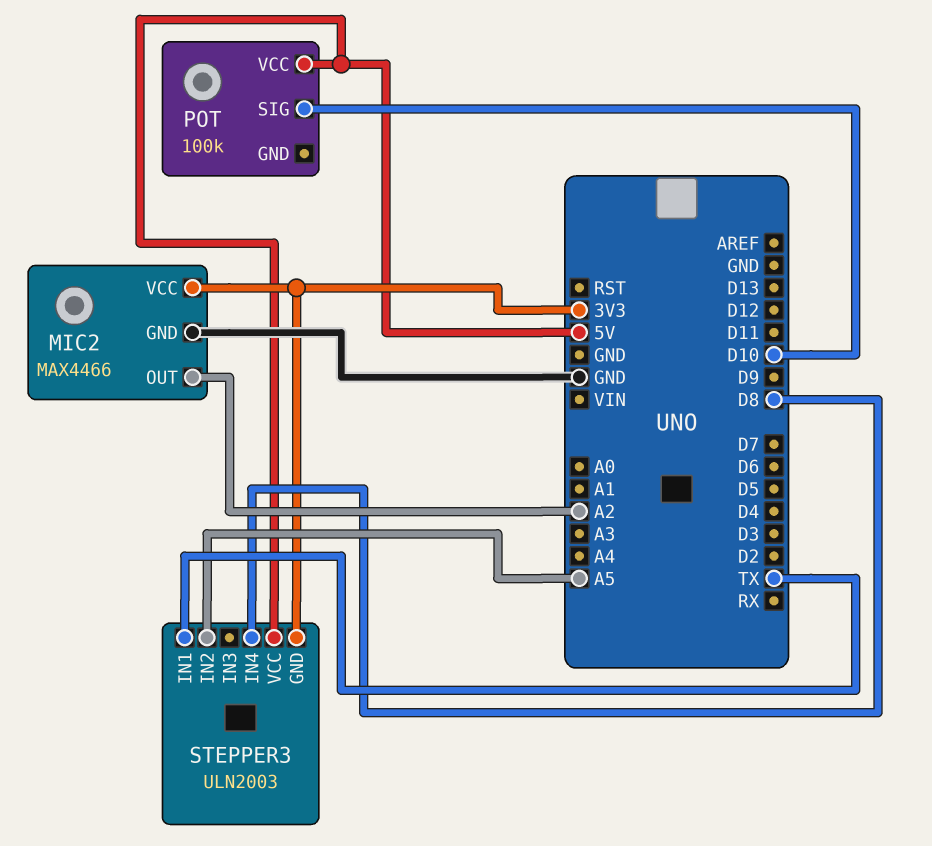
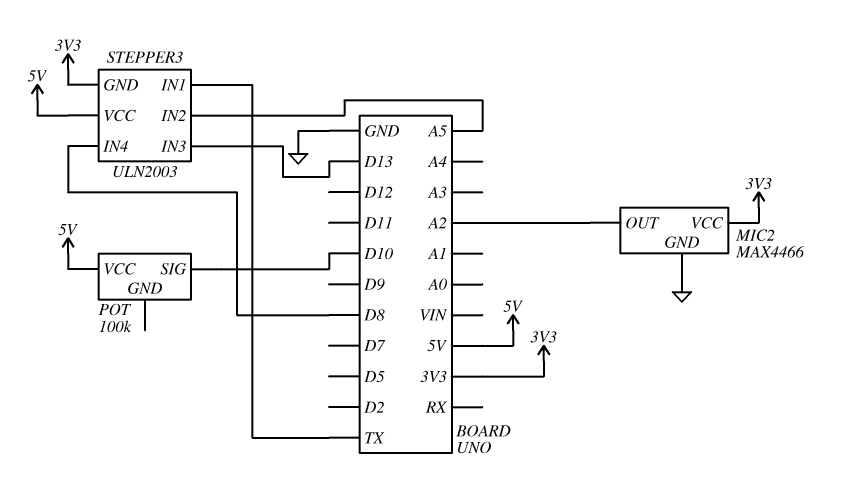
STEPPER3 pin IN3: none -> D13

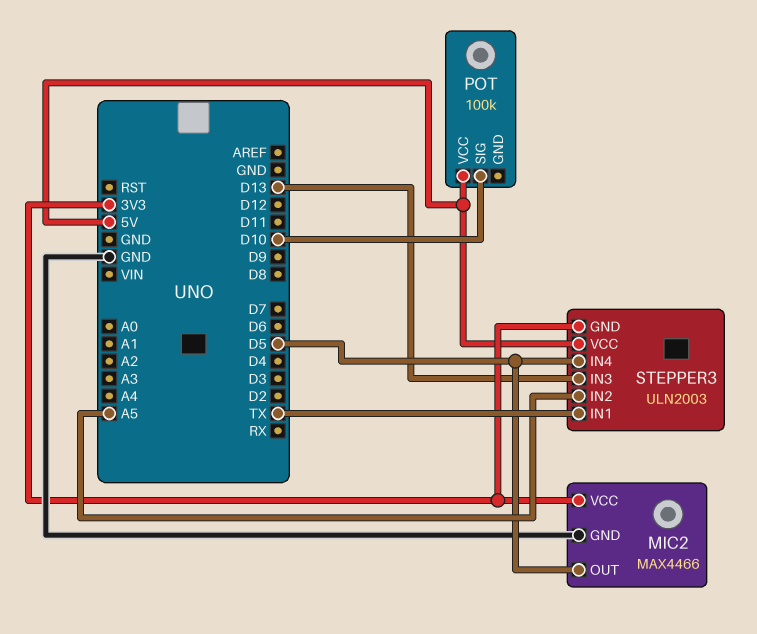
MIC2 pin OUT: A2 -> D5
STEPPER3 pin IN4: D8 -> D5

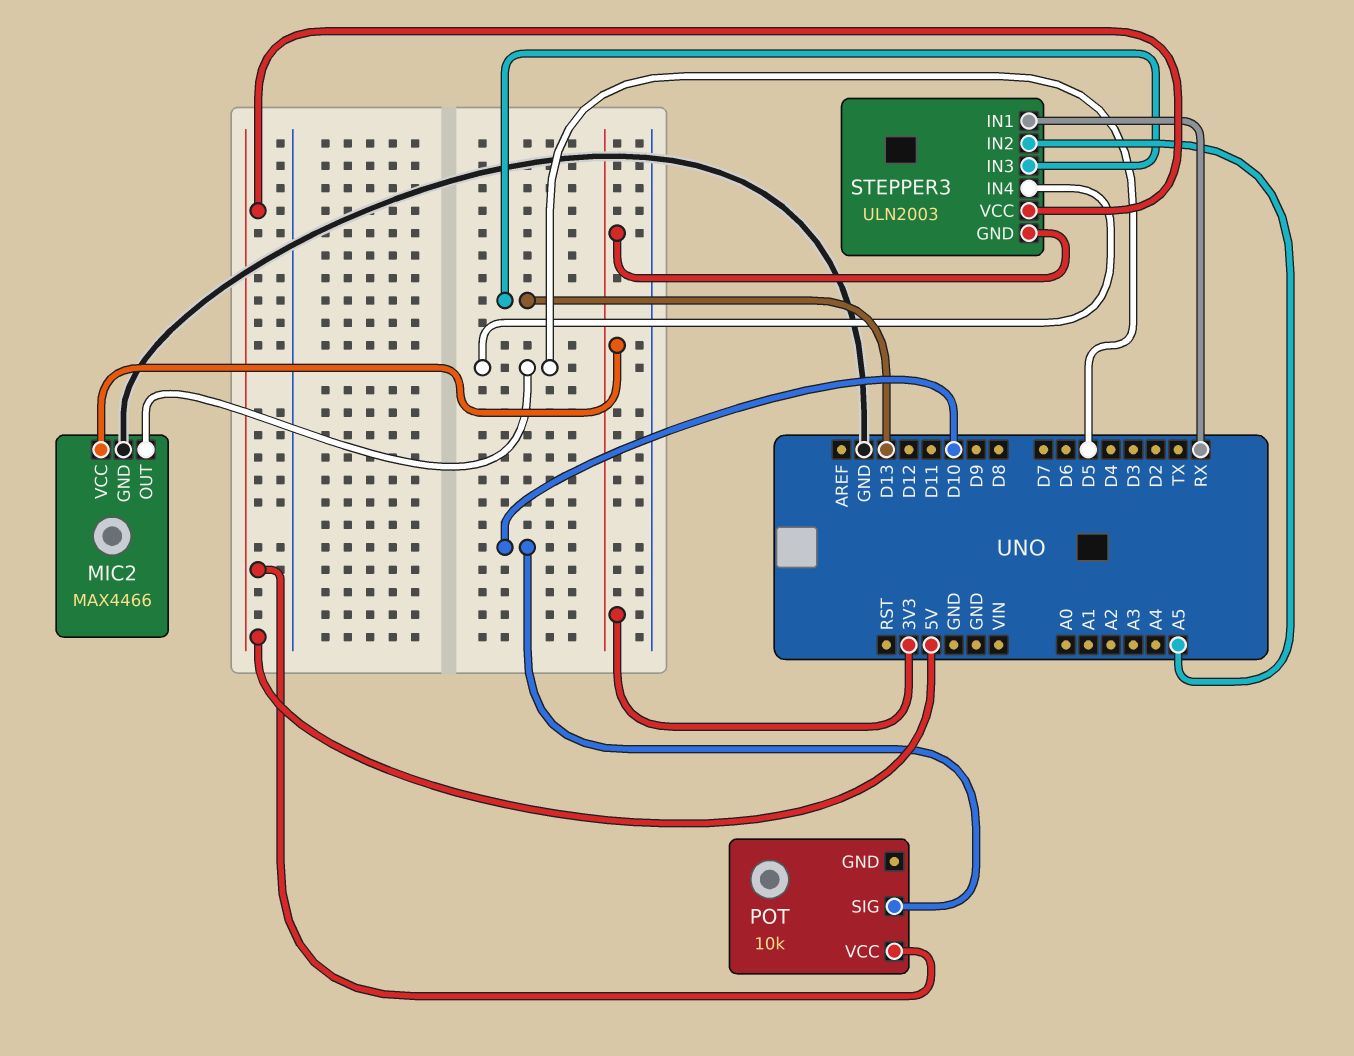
POT: 100k -> 10k
STEPPER3 pin IN1: TX -> RX

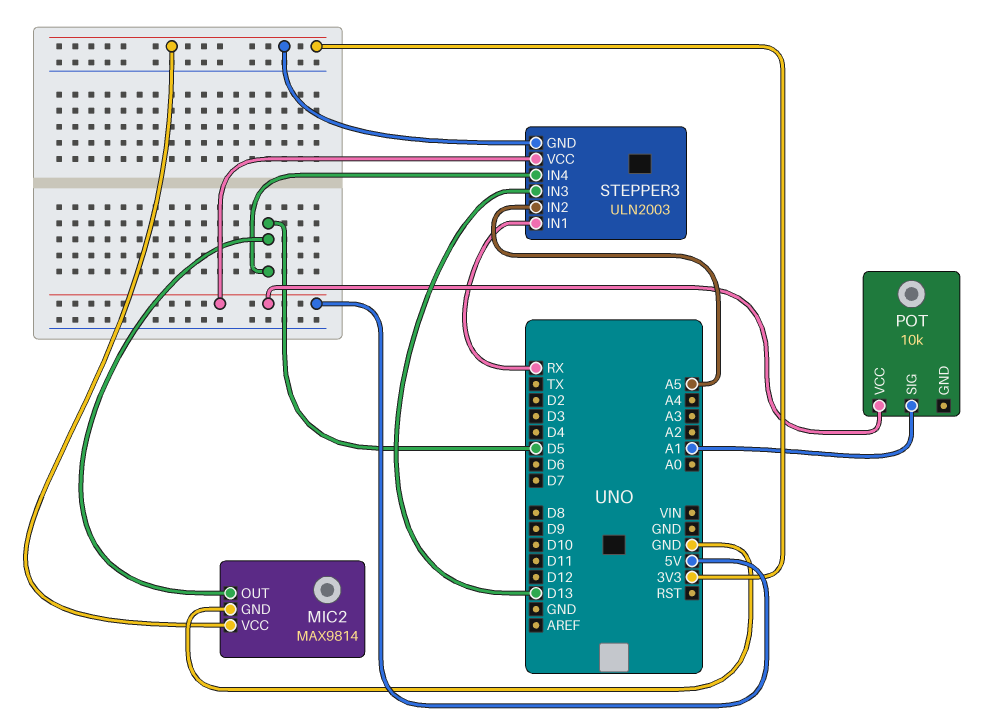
MIC2: MAX4466 -> MAX9814
POT pin SIG: D10 -> A1

